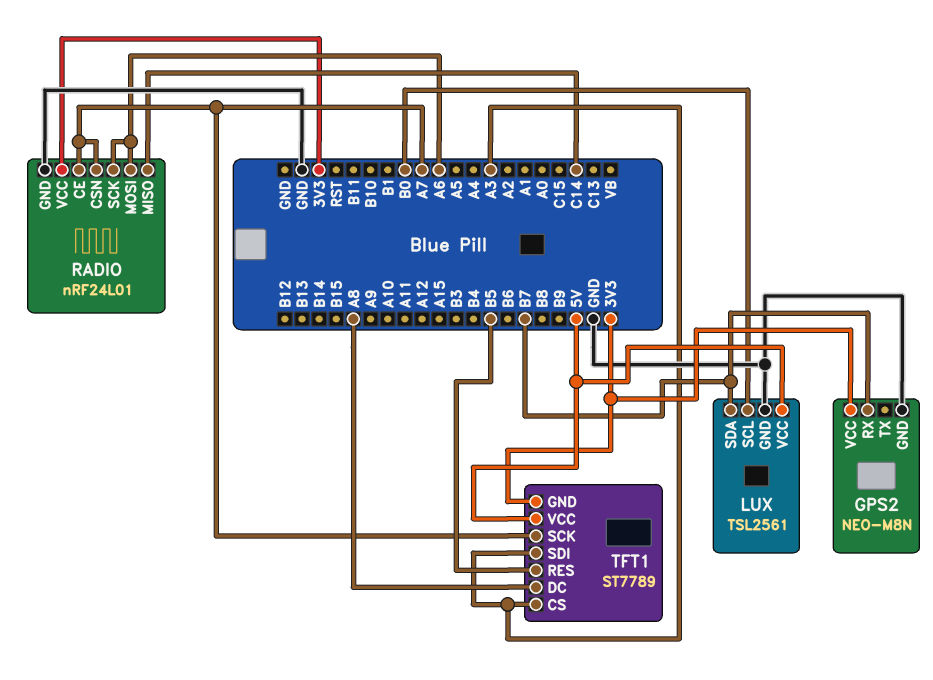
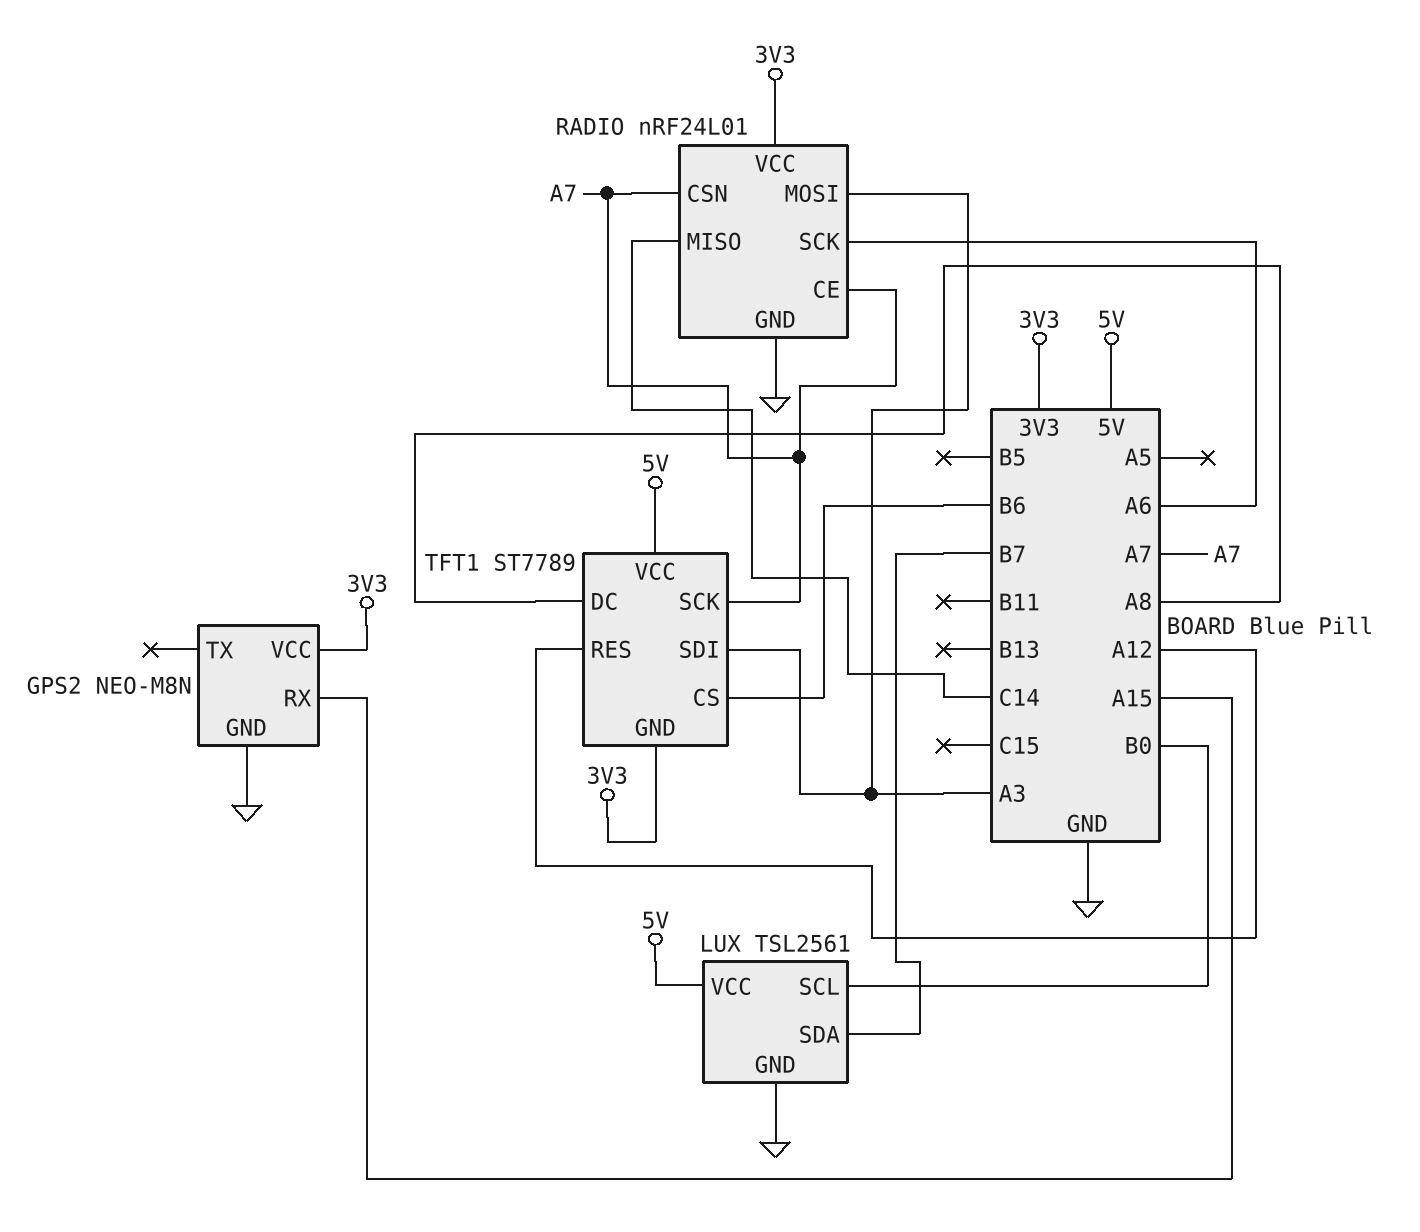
GPS2 pin RX: B7 -> A15
RADIO pin MOSI: A6 -> A3
TFT1 pin CS: A3 -> B6
TFT1 pin RES: B5 -> A12

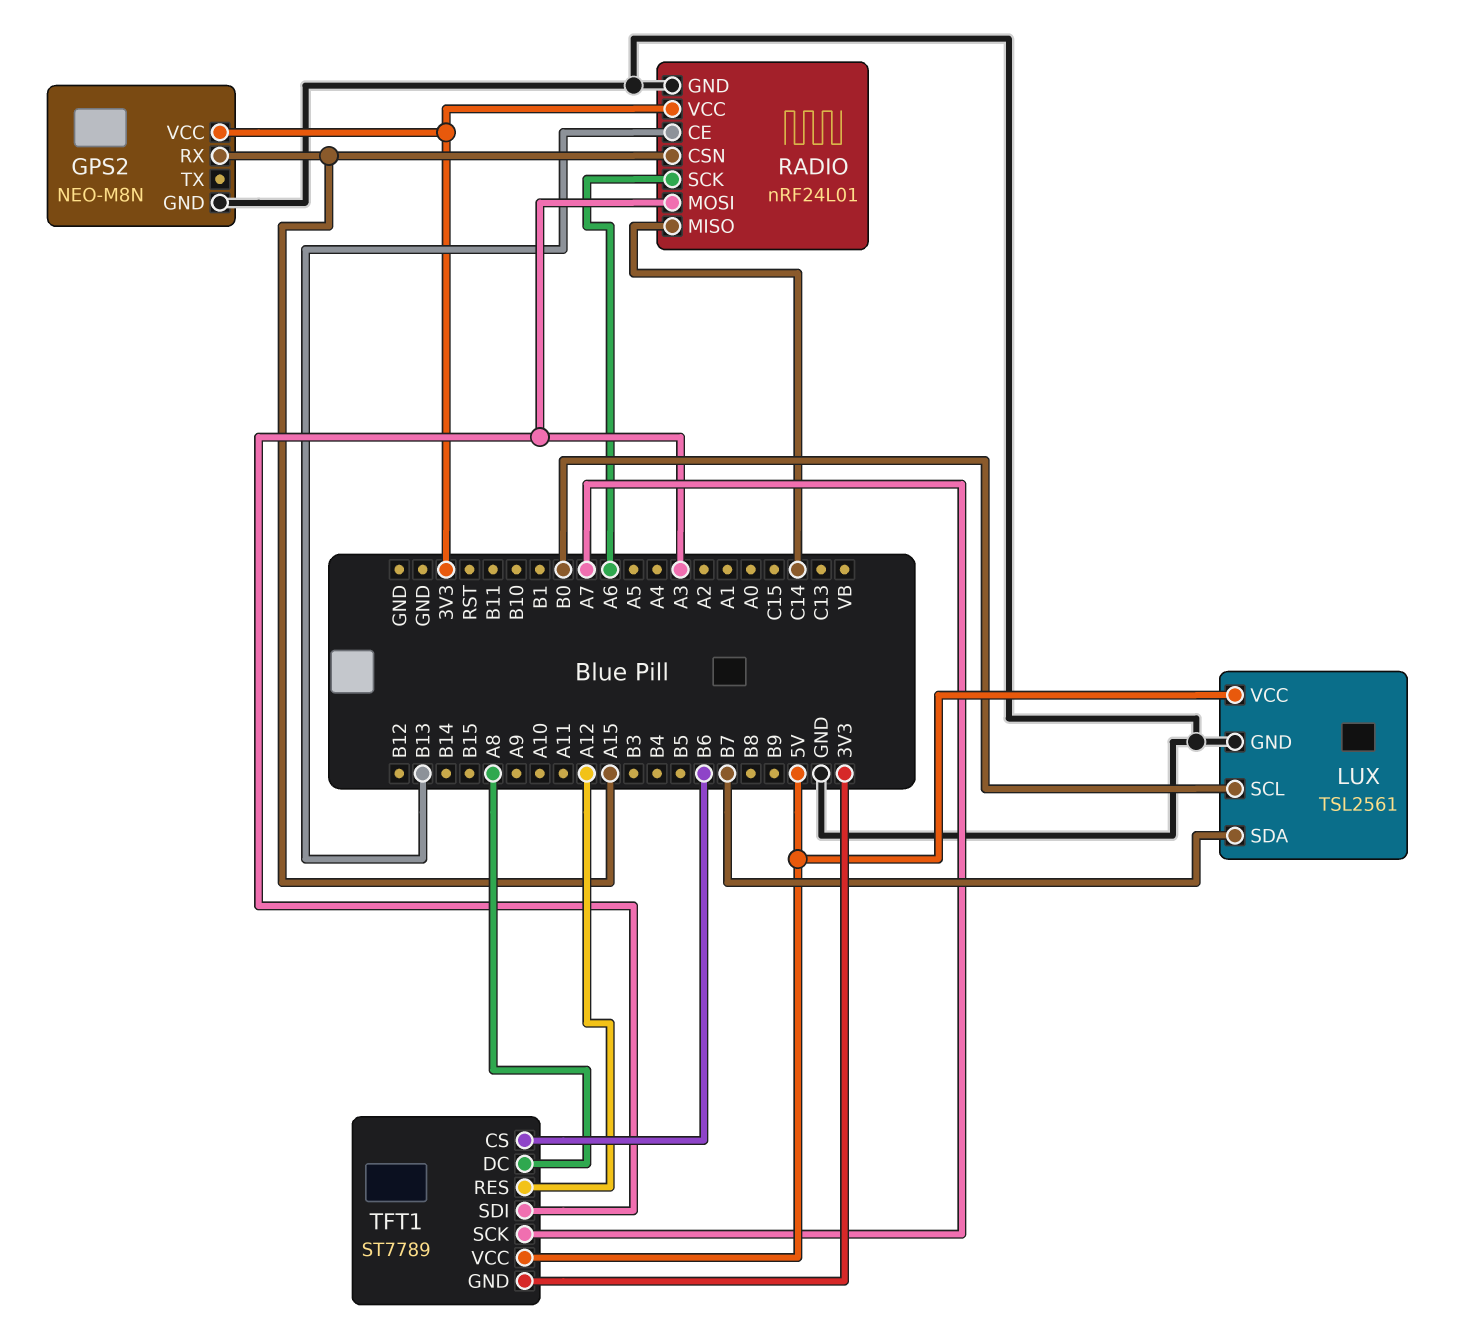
RADIO pin CE: A7 -> B13
RADIO pin CSN: A7 -> A15

